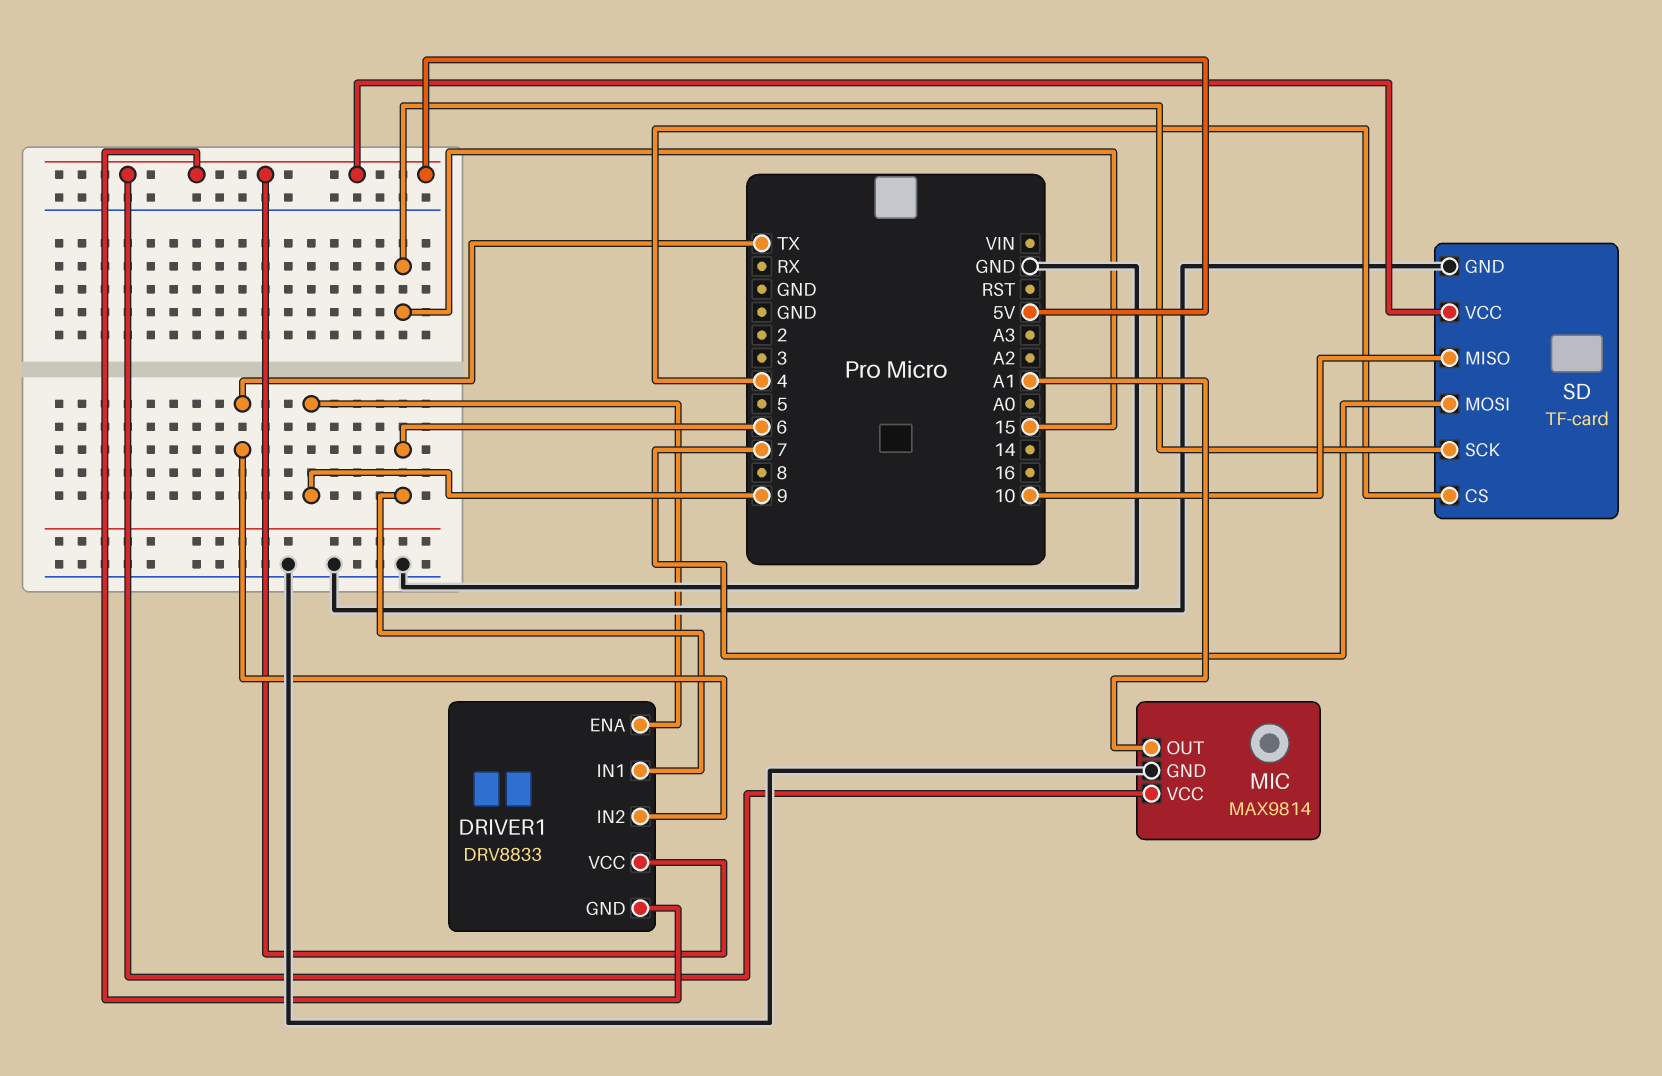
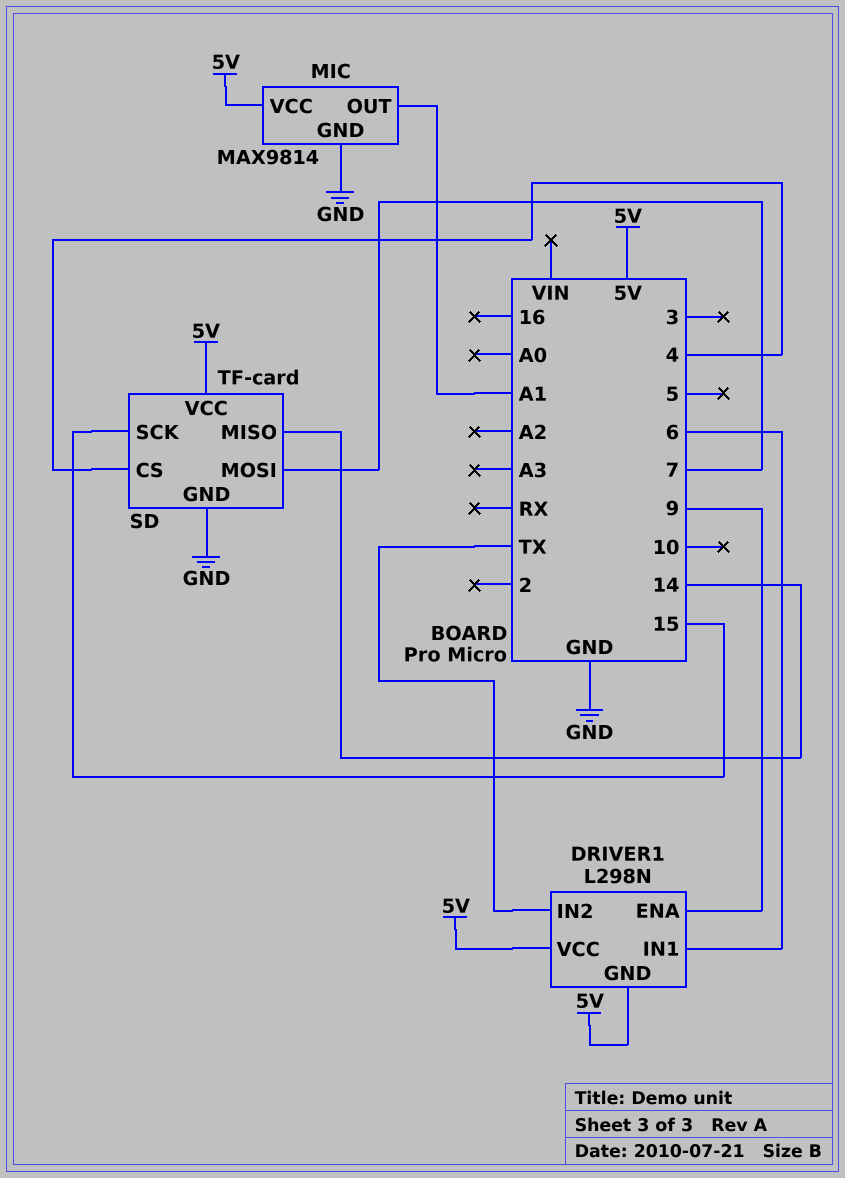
DRIVER1: DRV8833 -> L298N
SD pin MISO: 10 -> 14

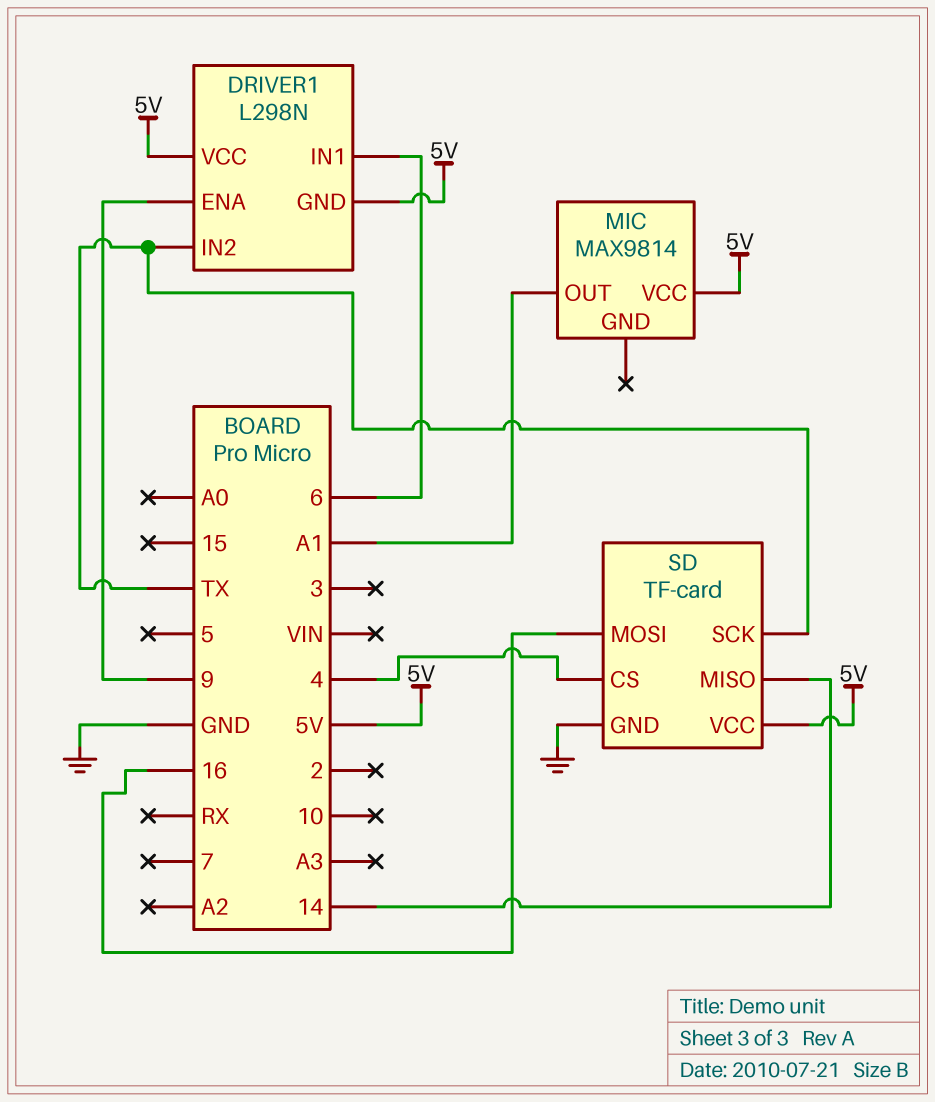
MIC pin GND: GND -> none
SD pin MOSI: 7 -> 16
SD pin SCK: 15 -> TX

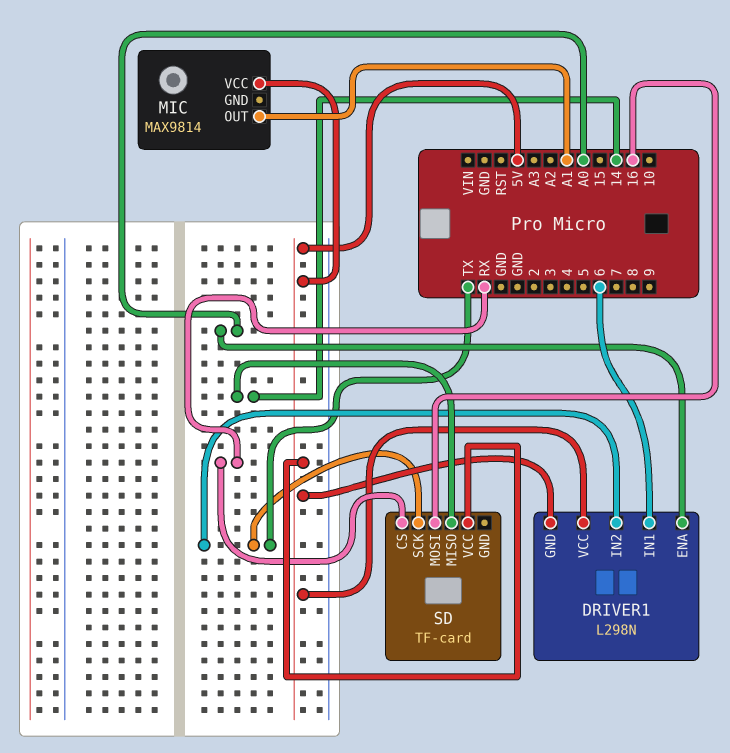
DRIVER1 pin ENA: 9 -> A0
SD pin CS: 4 -> RX
SD pin GND: GND -> none

